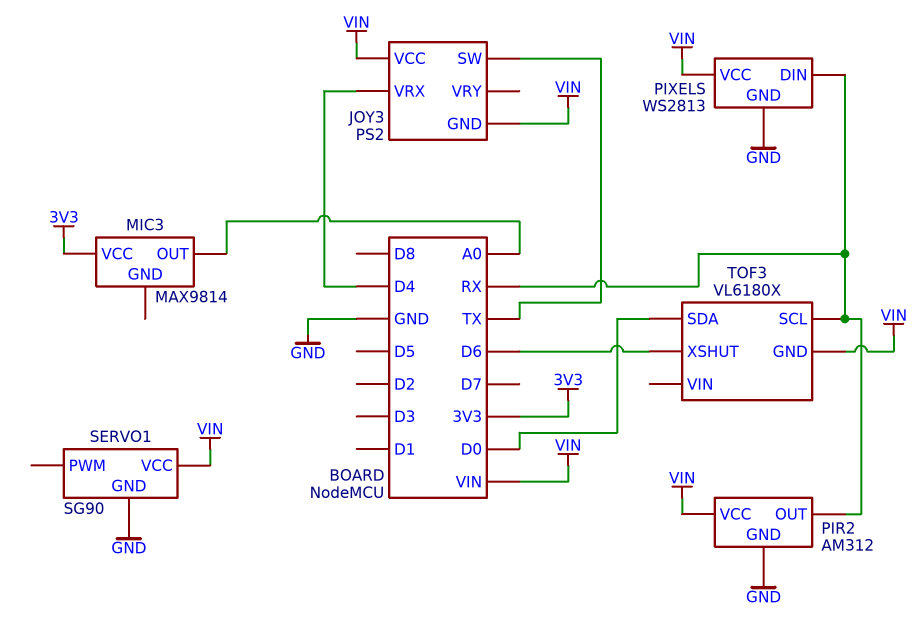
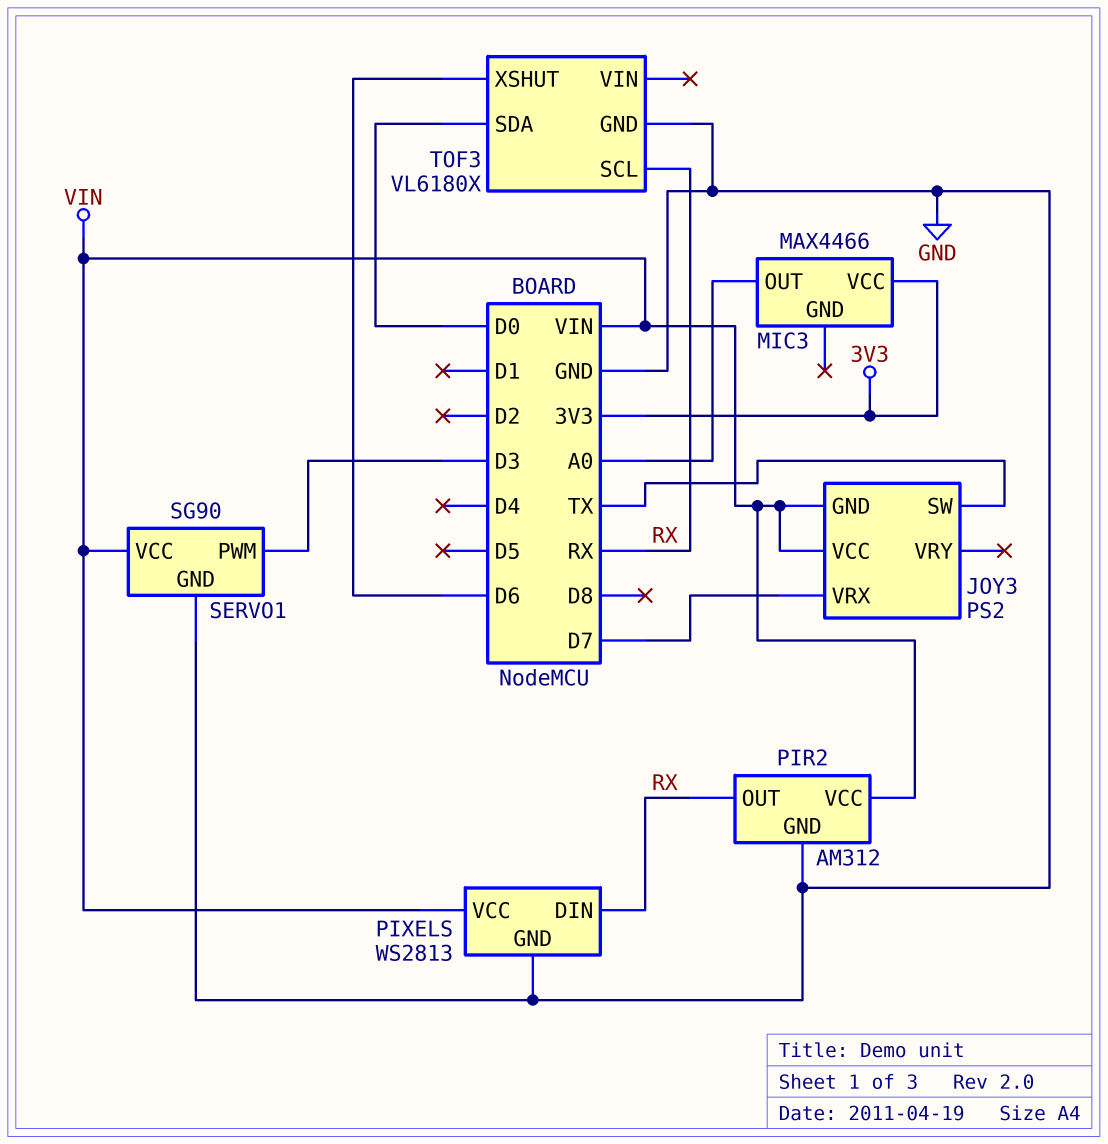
JOY3 pin VRX: D4 -> D7
MIC3: MAX9814 -> MAX4466
SERVO1 pin PWM: none -> D3
TOF3 pin GND: VIN -> GND

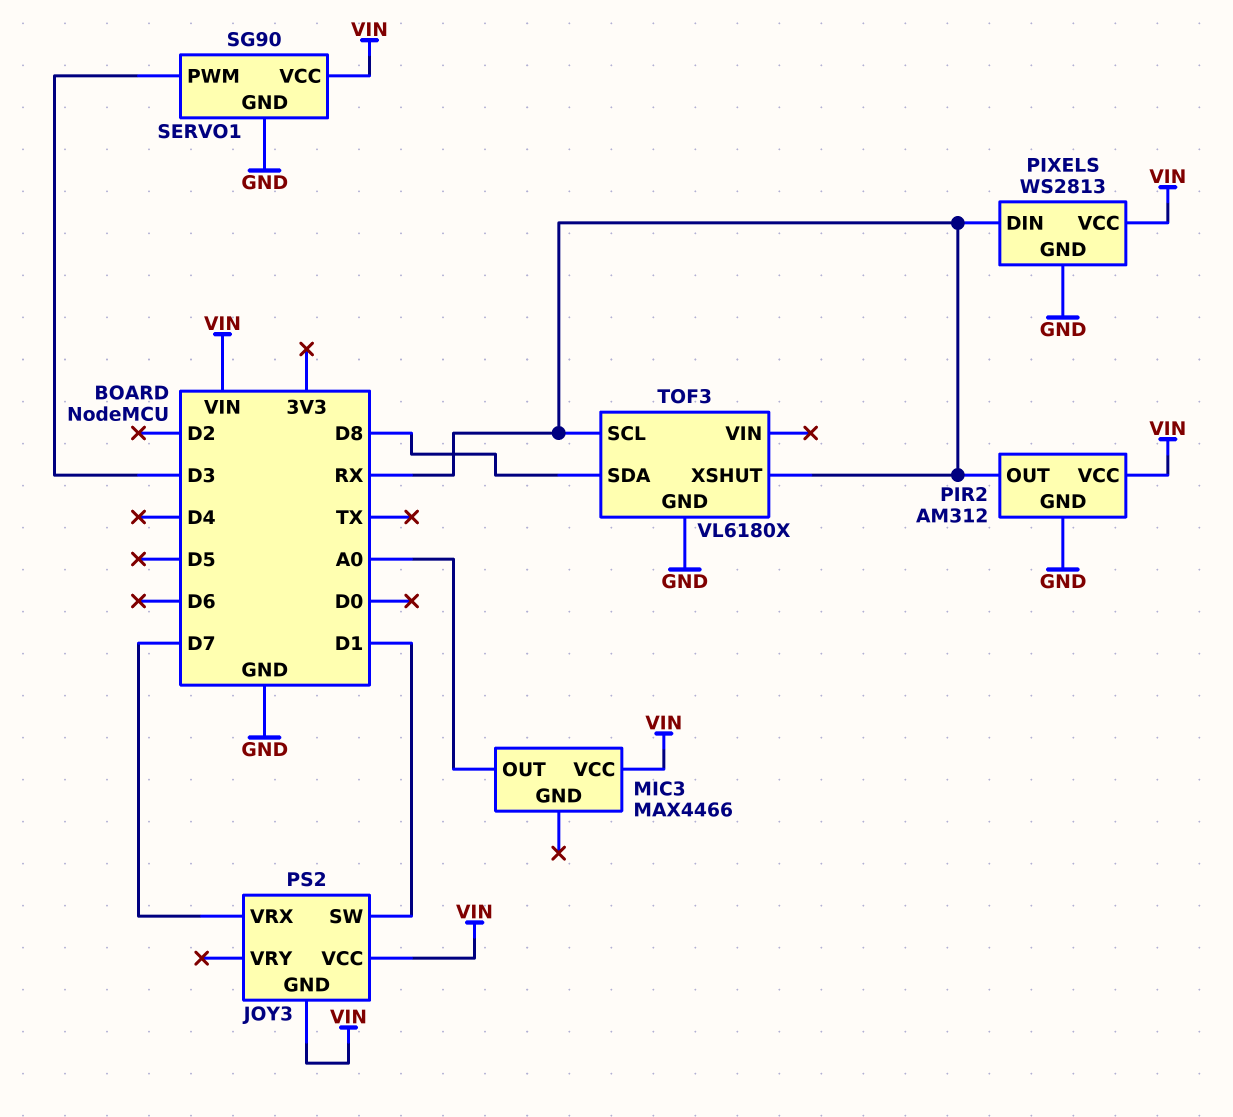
JOY3 pin SW: TX -> D1
MIC3 pin VCC: 3V3 -> VIN
TOF3 pin SDA: D0 -> D8
TOF3 pin XSHUT: D6 -> RX

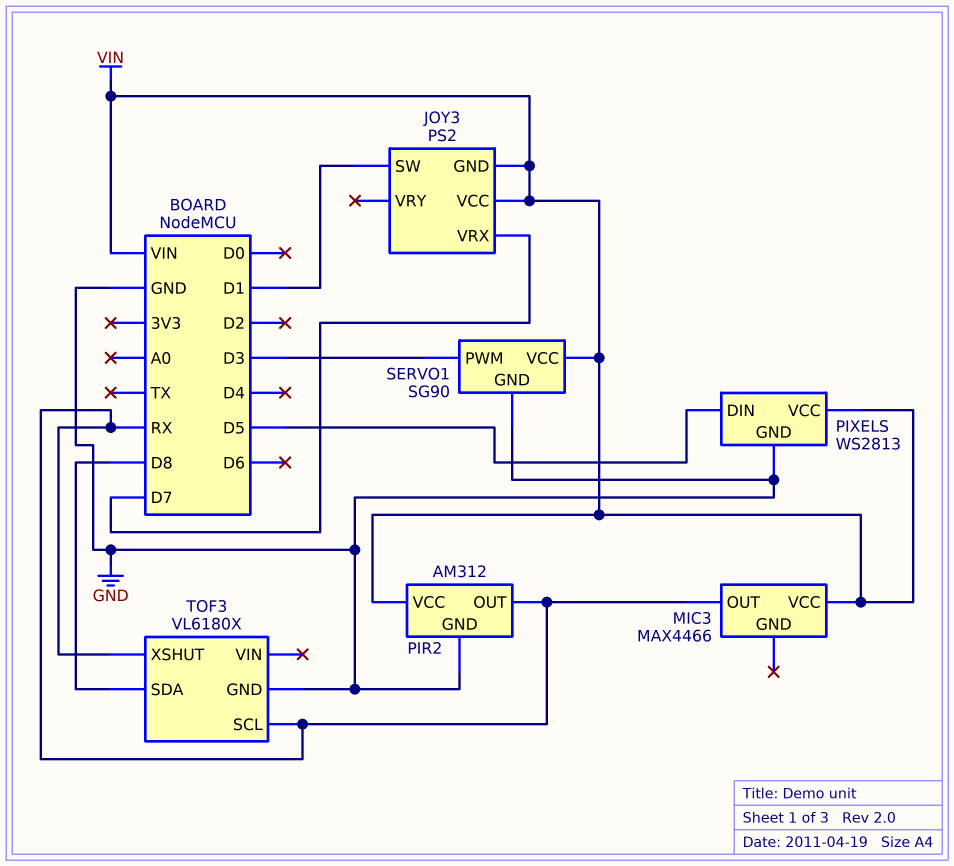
MIC3 pin OUT: A0 -> RX
PIXELS pin DIN: RX -> D5

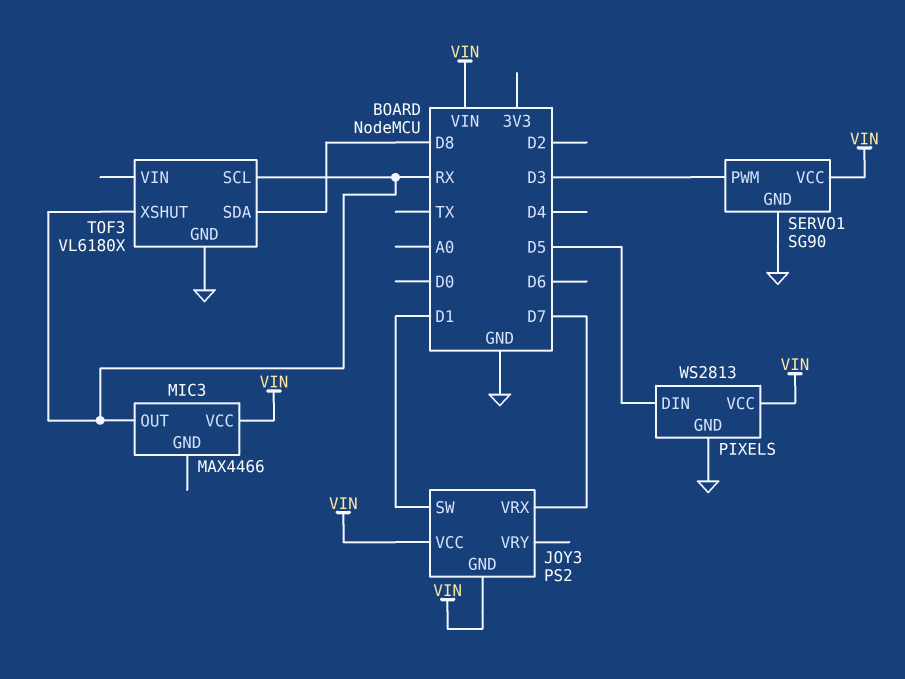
PIR2: AM312 -> none
PIR2 pin GND: GND -> none
PIR2 pin OUT: RX -> none
PIR2 pin VCC: VIN -> none

